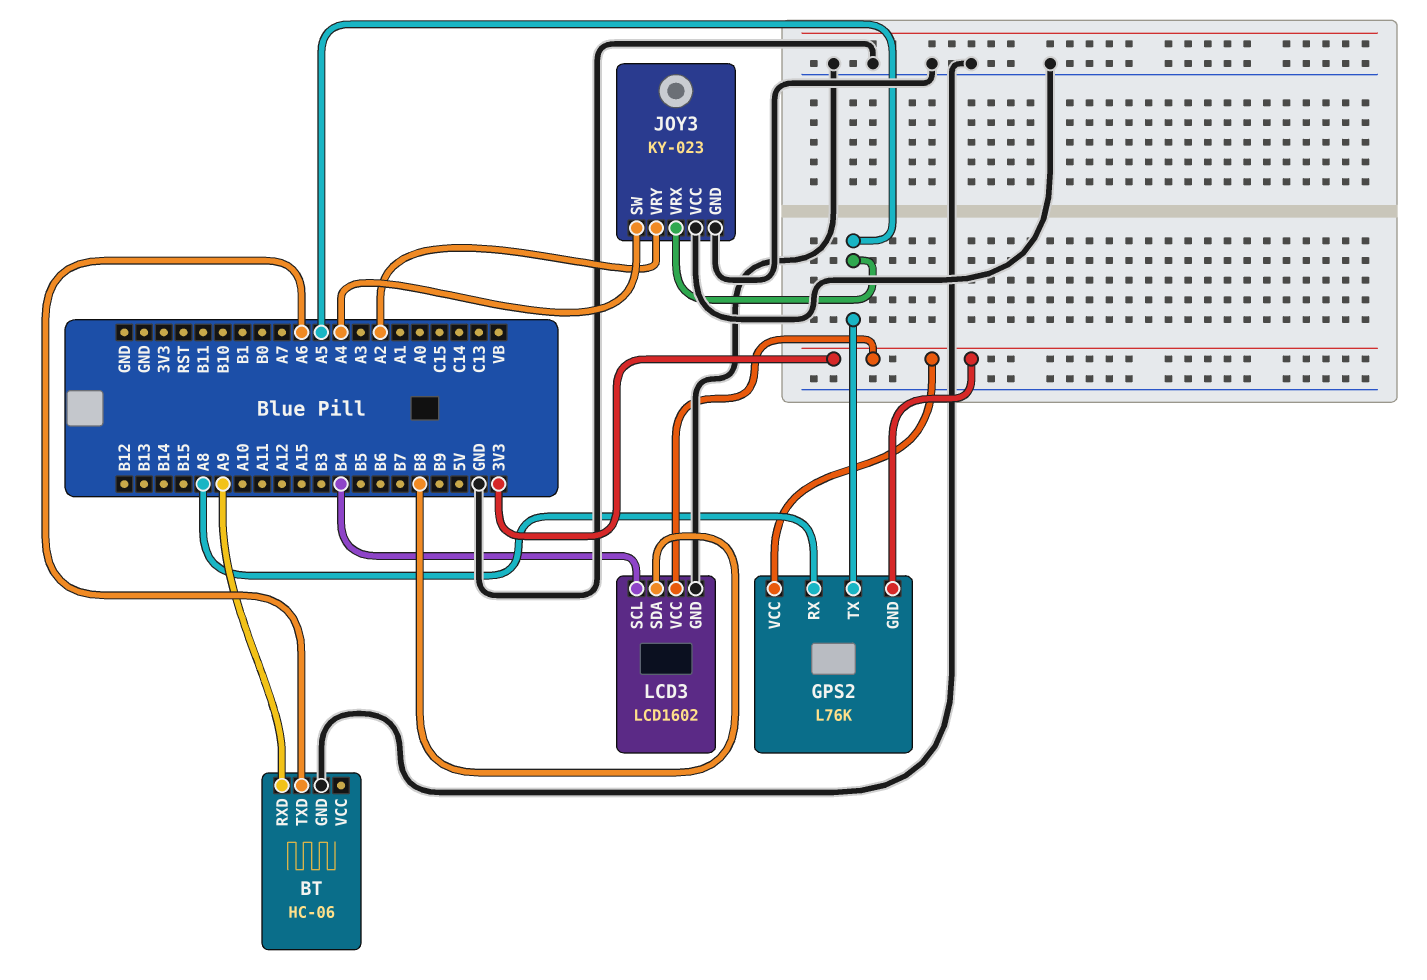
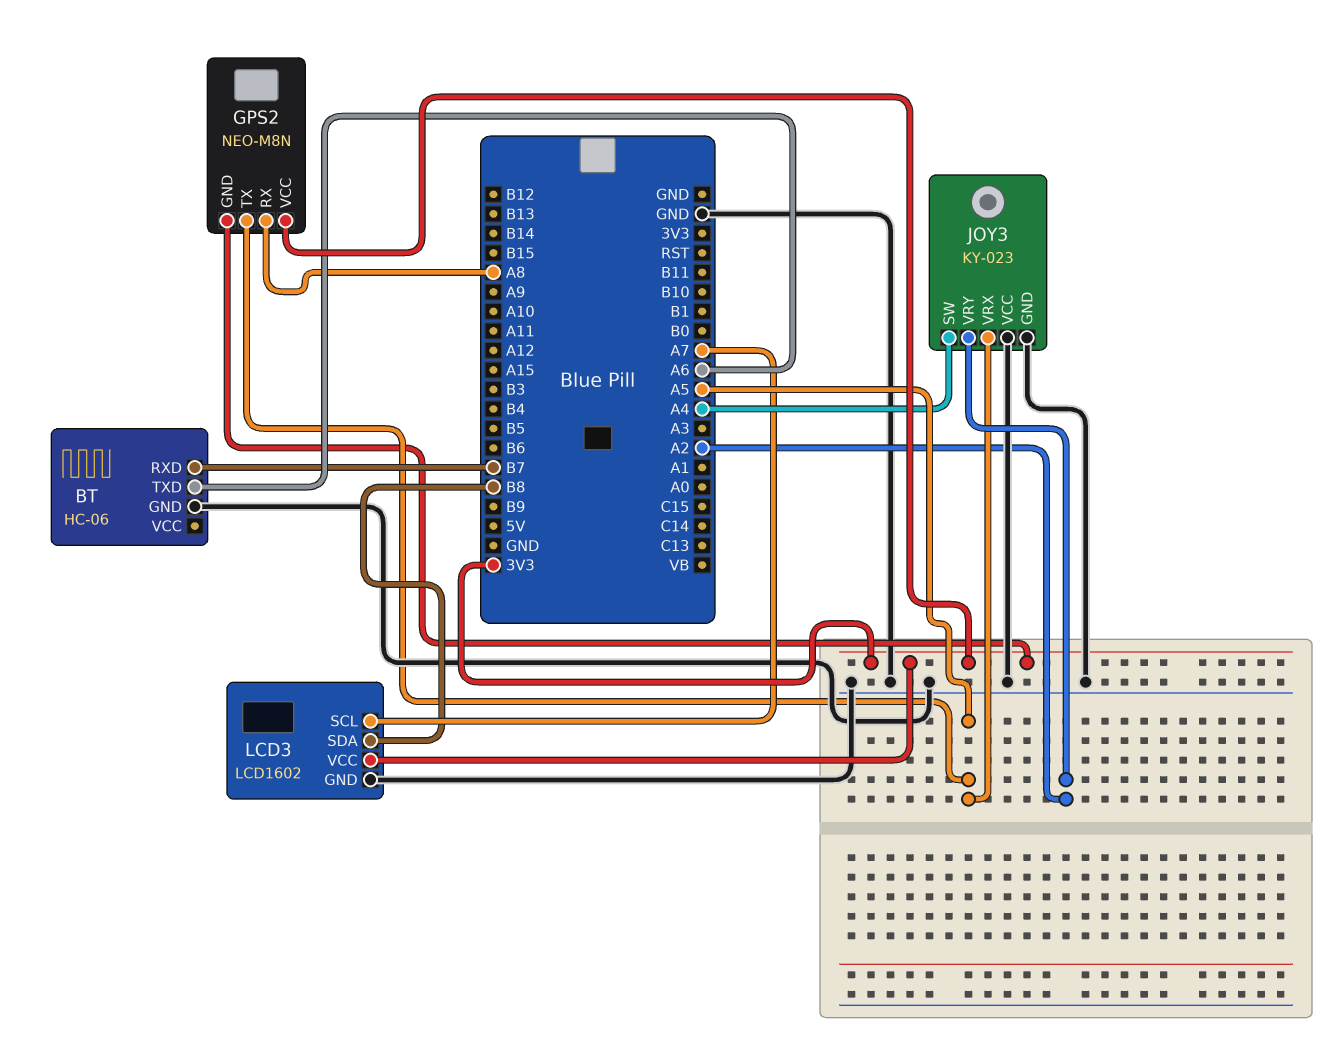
BT pin RXD: A9 -> B7
GPS2: L76K -> NEO-M8N
LCD3 pin SCL: B4 -> A7

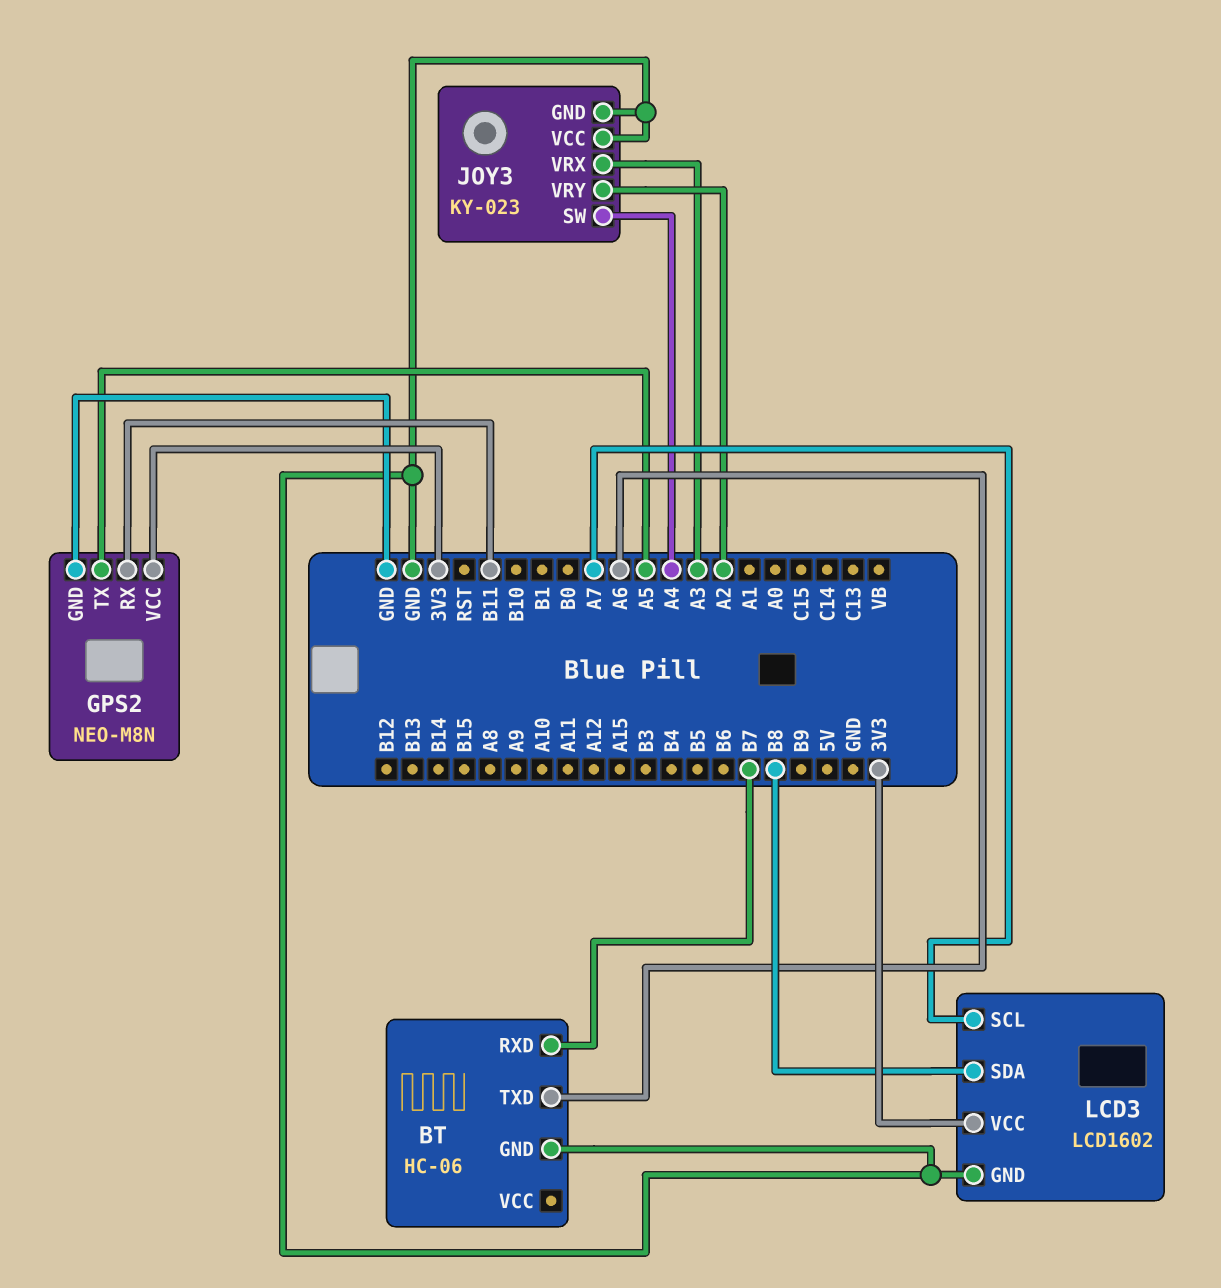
GPS2 pin GND: 3V3 -> GND
GPS2 pin RX: A8 -> B11
JOY3 pin VRX: A5 -> A3

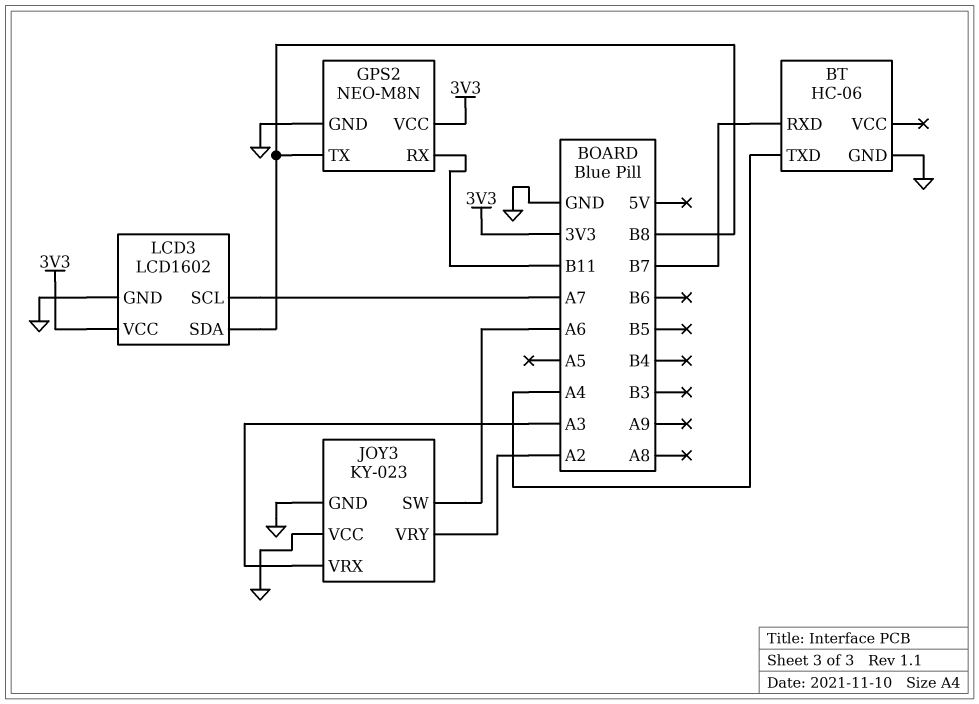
BT pin TXD: A6 -> A4
GPS2 pin TX: A5 -> B8
JOY3 pin SW: A4 -> A6

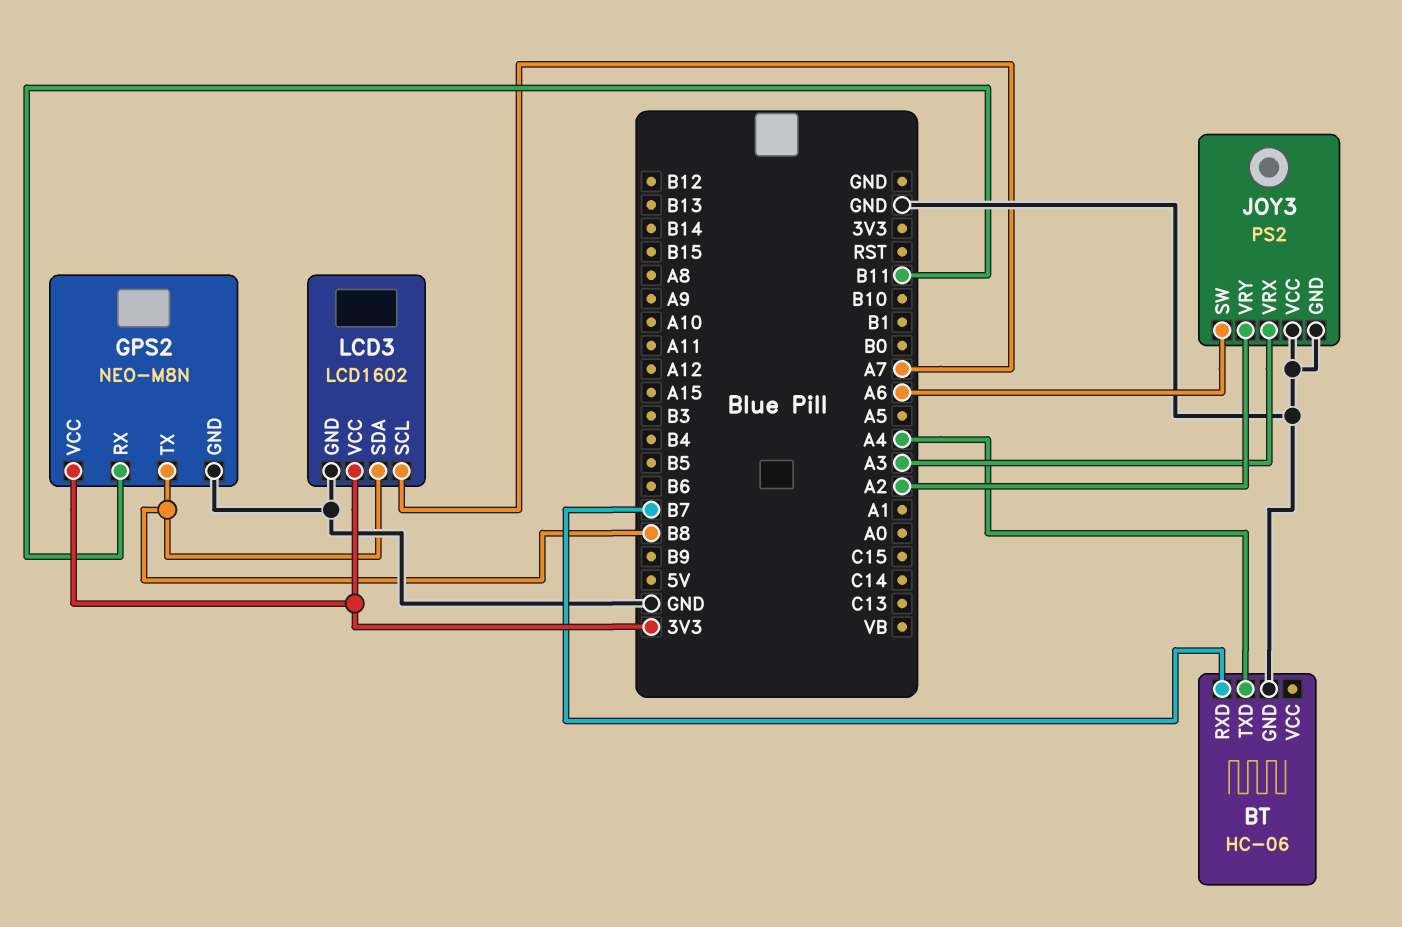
JOY3: KY-023 -> PS2

